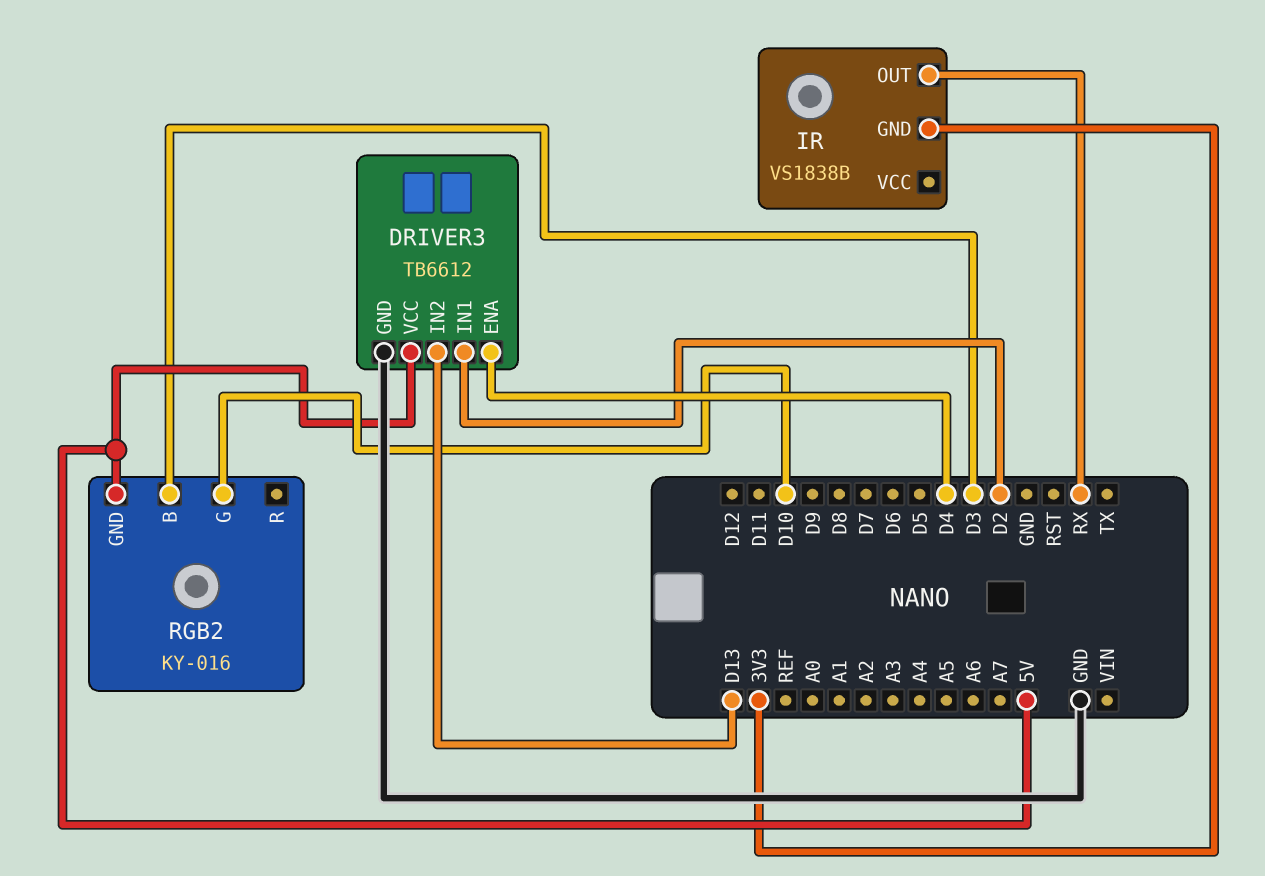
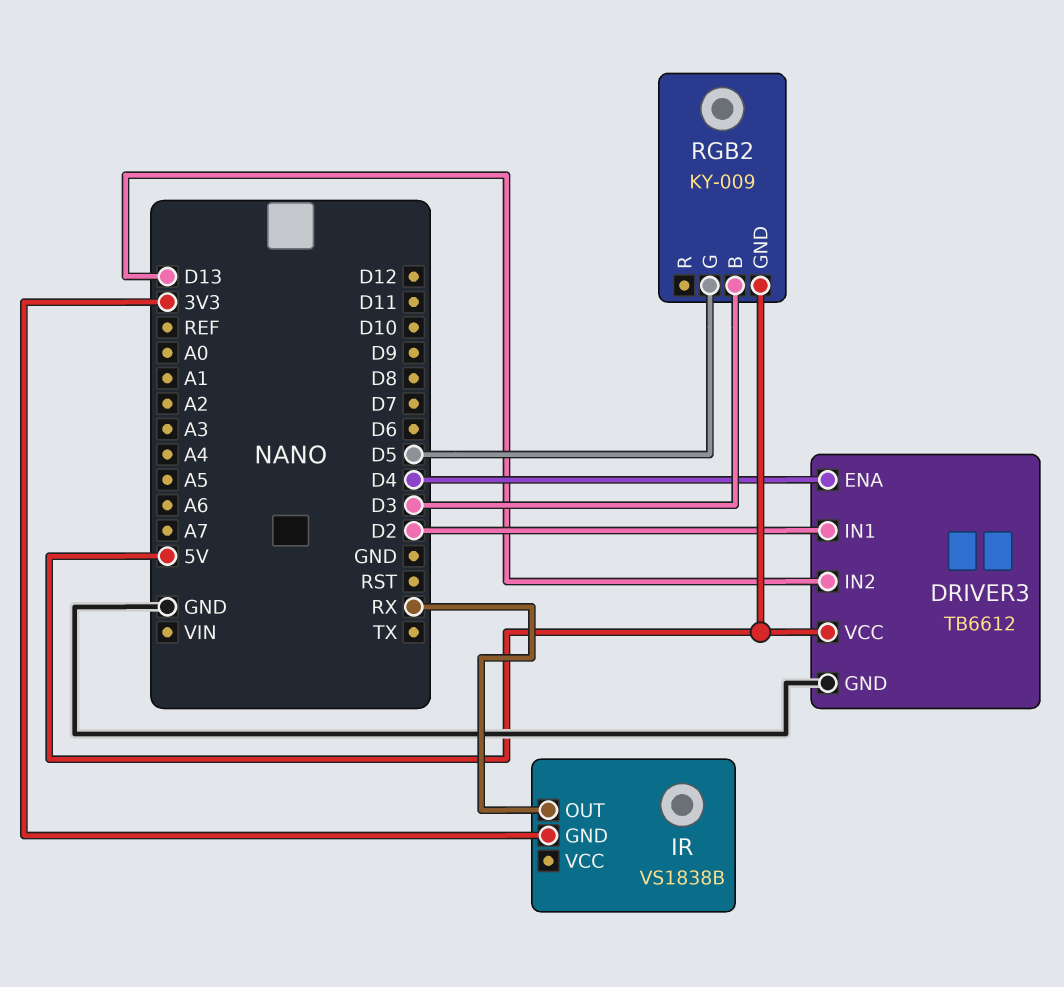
RGB2: KY-016 -> KY-009
RGB2 pin G: D10 -> D5

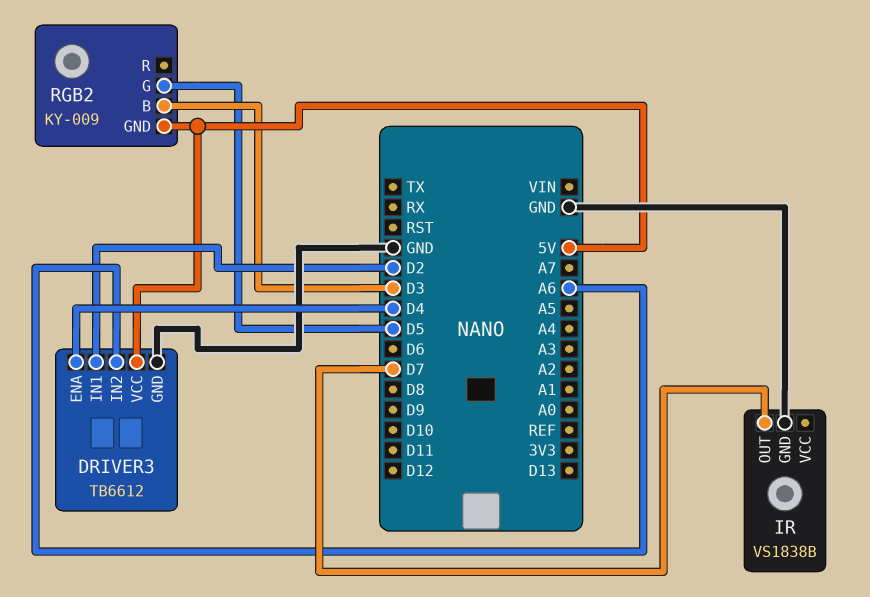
DRIVER3 pin IN2: D13 -> A6
IR pin GND: 3V3 -> GND
IR pin OUT: RX -> D7

